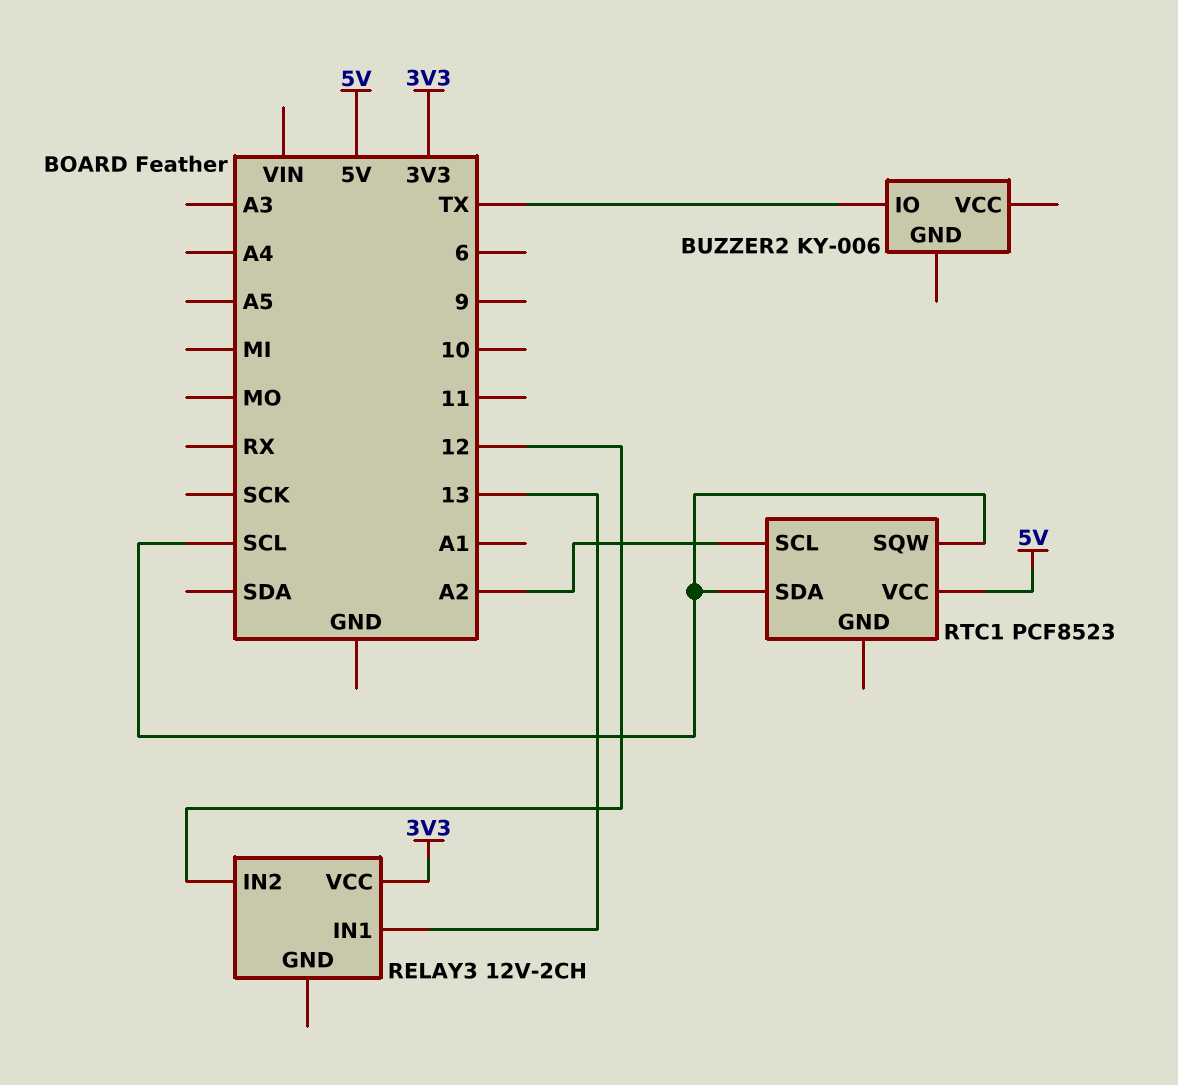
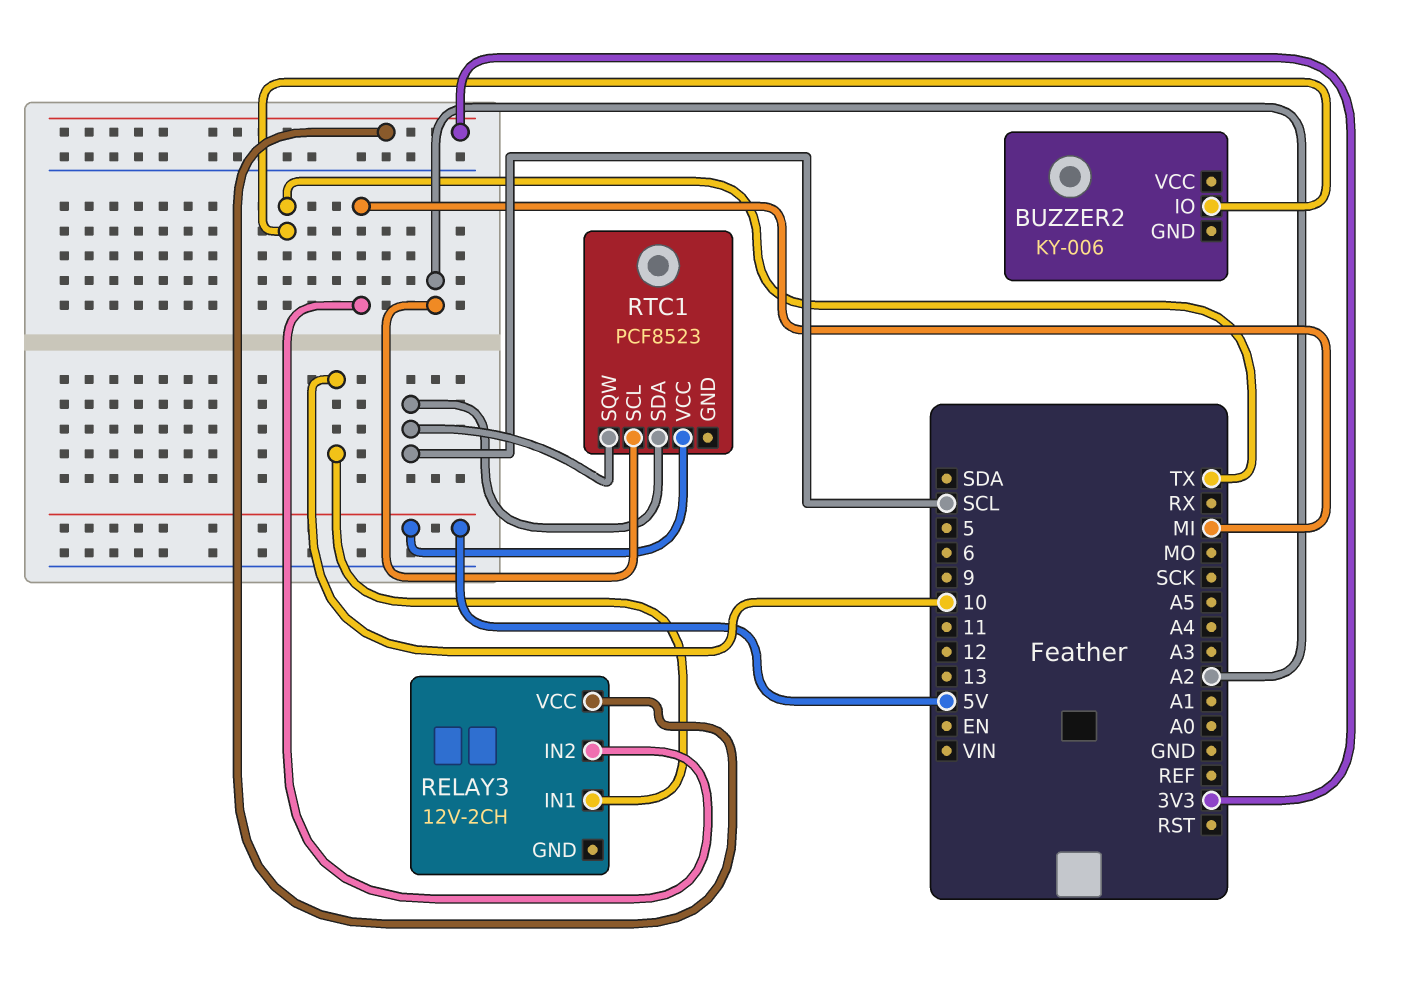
RELAY3 pin IN1: 13 -> 10
RELAY3 pin IN2: 12 -> MI

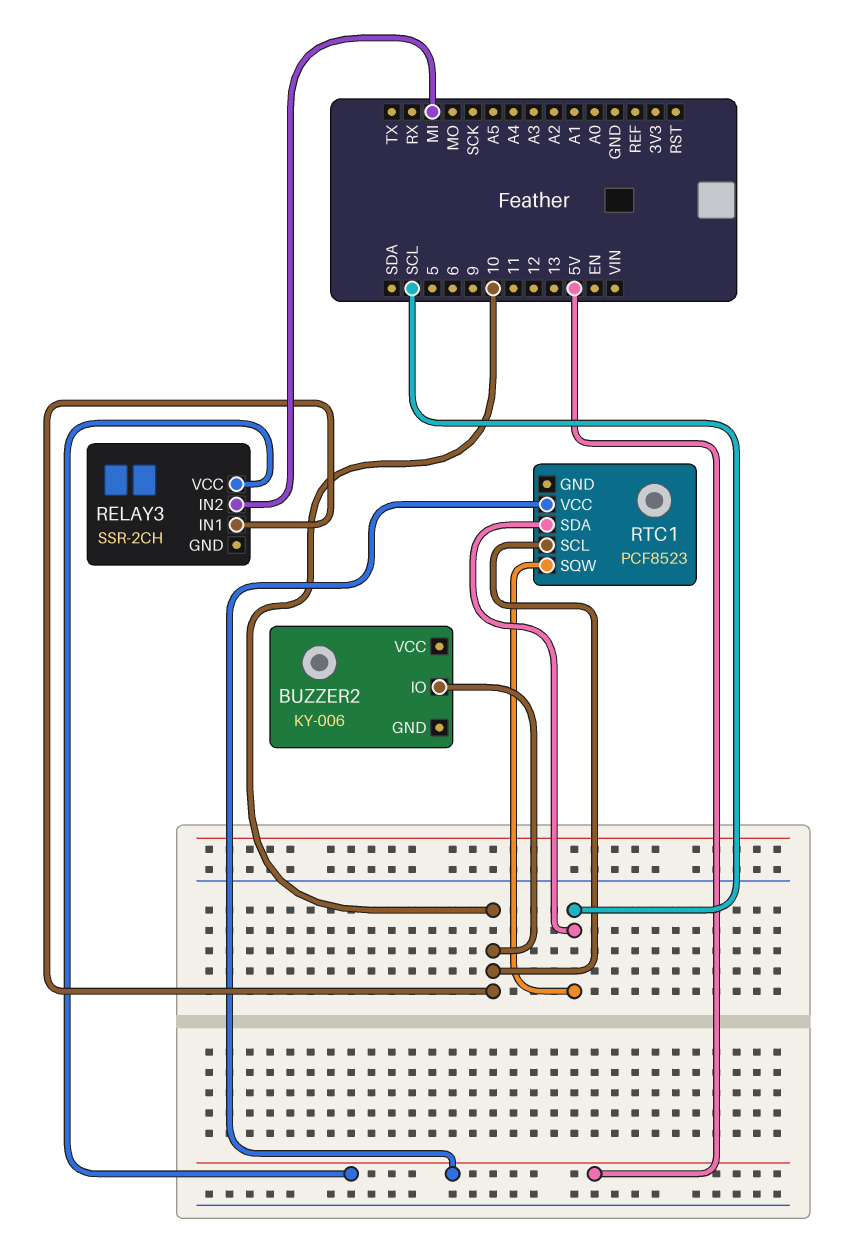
BUZZER2 pin IO: TX -> 10
RELAY3: 12V-2CH -> SSR-2CH
RELAY3 pin VCC: 3V3 -> 5V
RTC1 pin SCL: A2 -> 10

